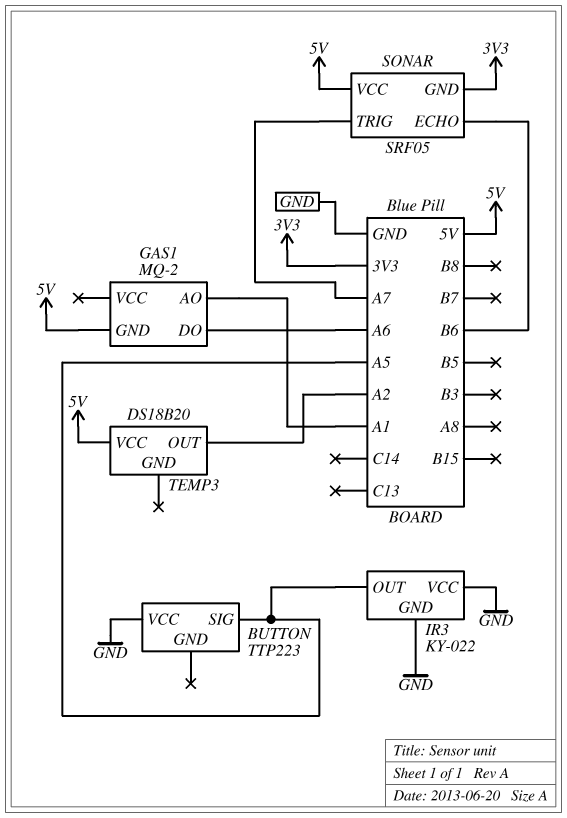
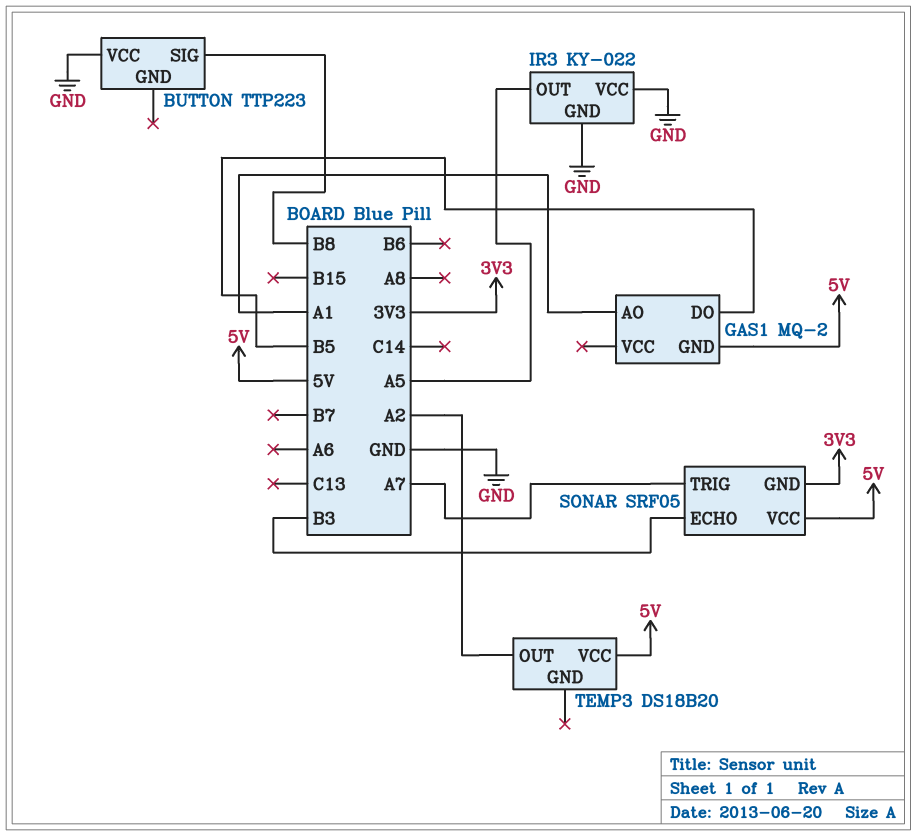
BUTTON pin SIG: A5 -> B8
GAS1 pin DO: A6 -> B5
SONAR pin ECHO: B6 -> B3

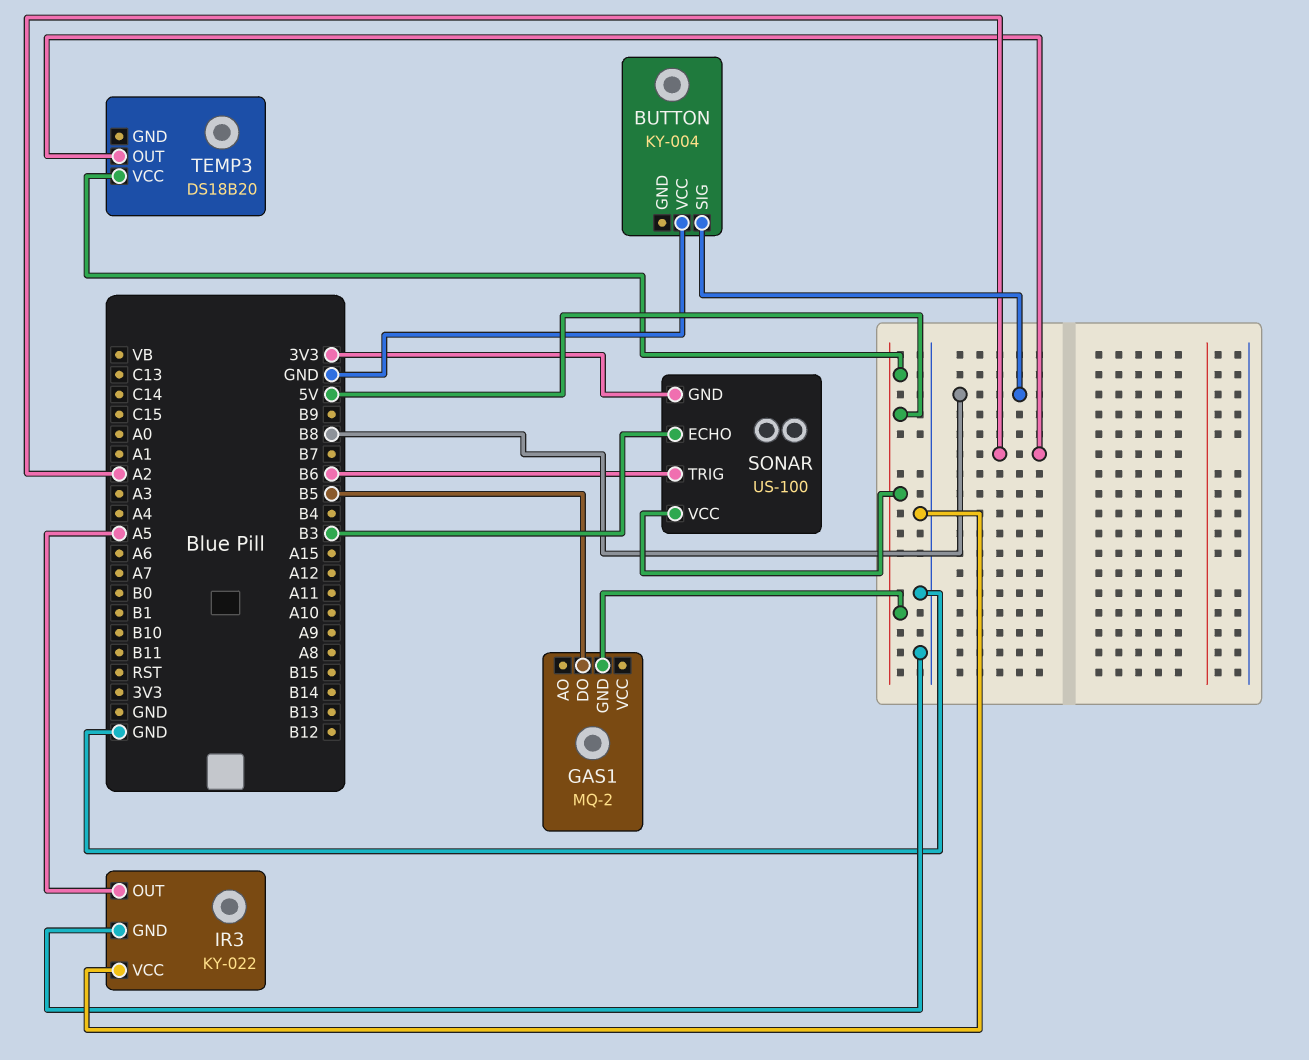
BUTTON: TTP223 -> KY-004
GAS1 pin AO: A1 -> none
SONAR: SRF05 -> US-100
SONAR pin TRIG: A7 -> B6

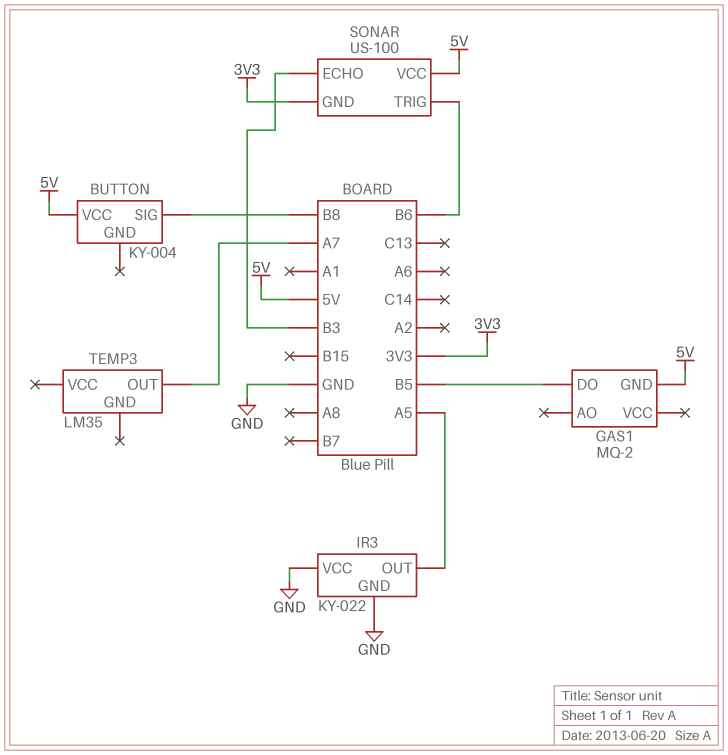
BUTTON pin VCC: GND -> 5V
TEMP3: DS18B20 -> LM35
TEMP3 pin OUT: A2 -> A7
TEMP3 pin VCC: 5V -> none

